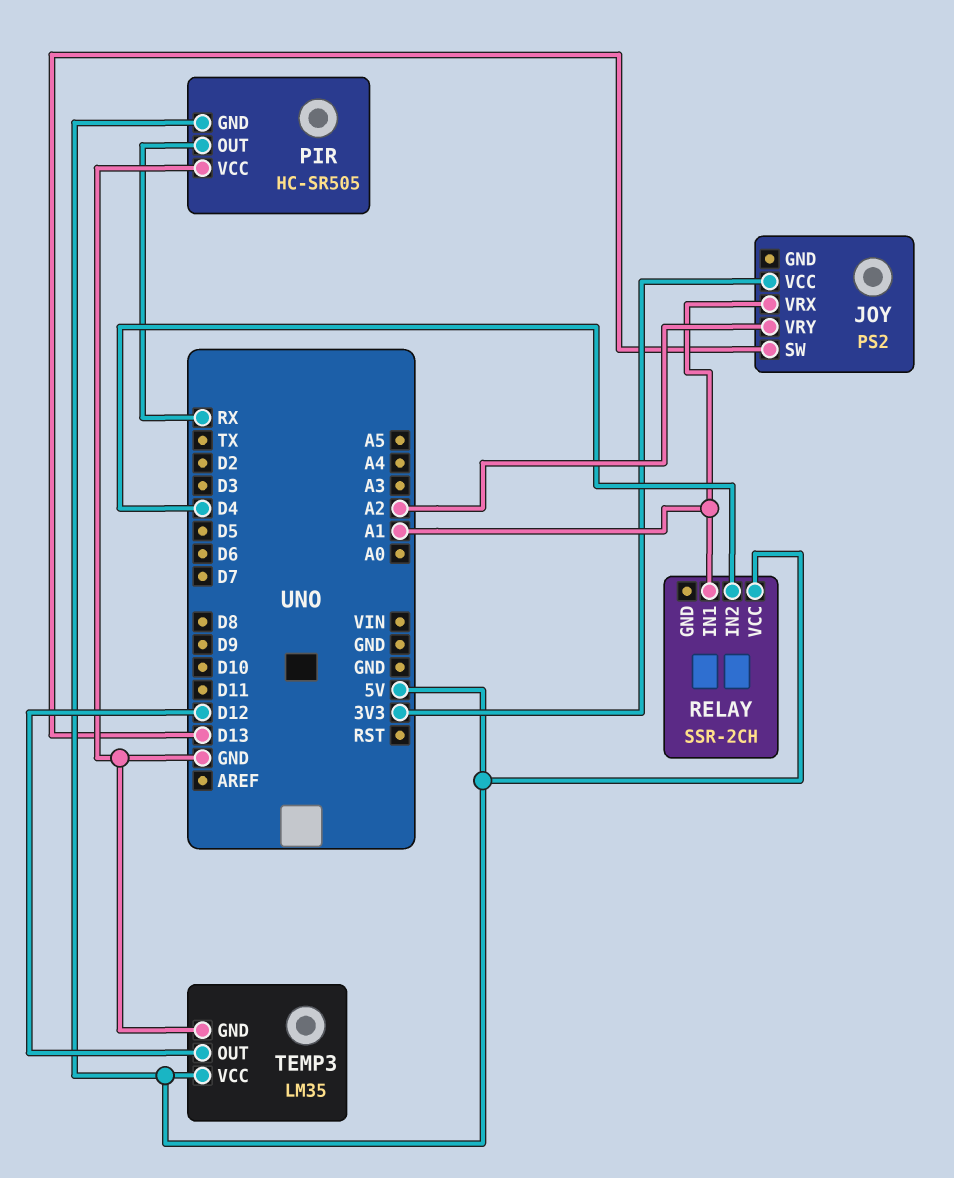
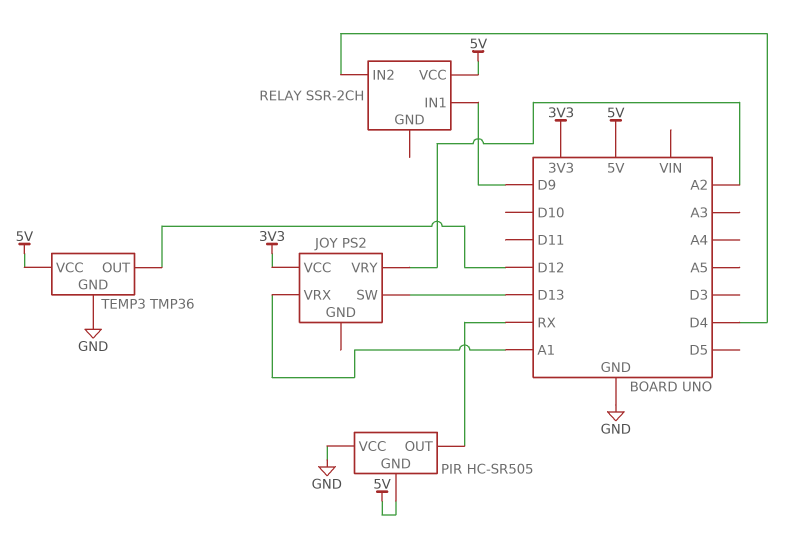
RELAY pin IN1: A1 -> D9
TEMP3: LM35 -> TMP36

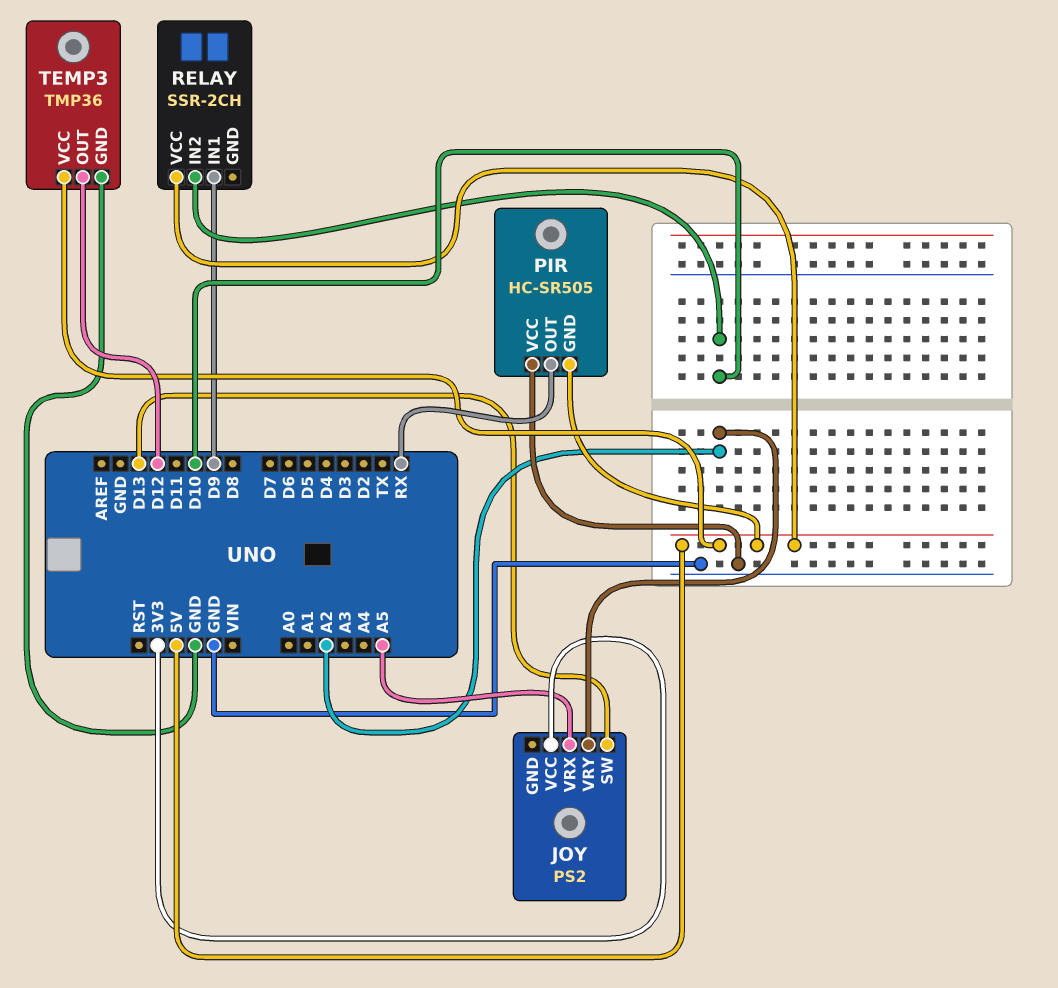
JOY pin VRX: A1 -> A5
RELAY pin IN2: D4 -> D10

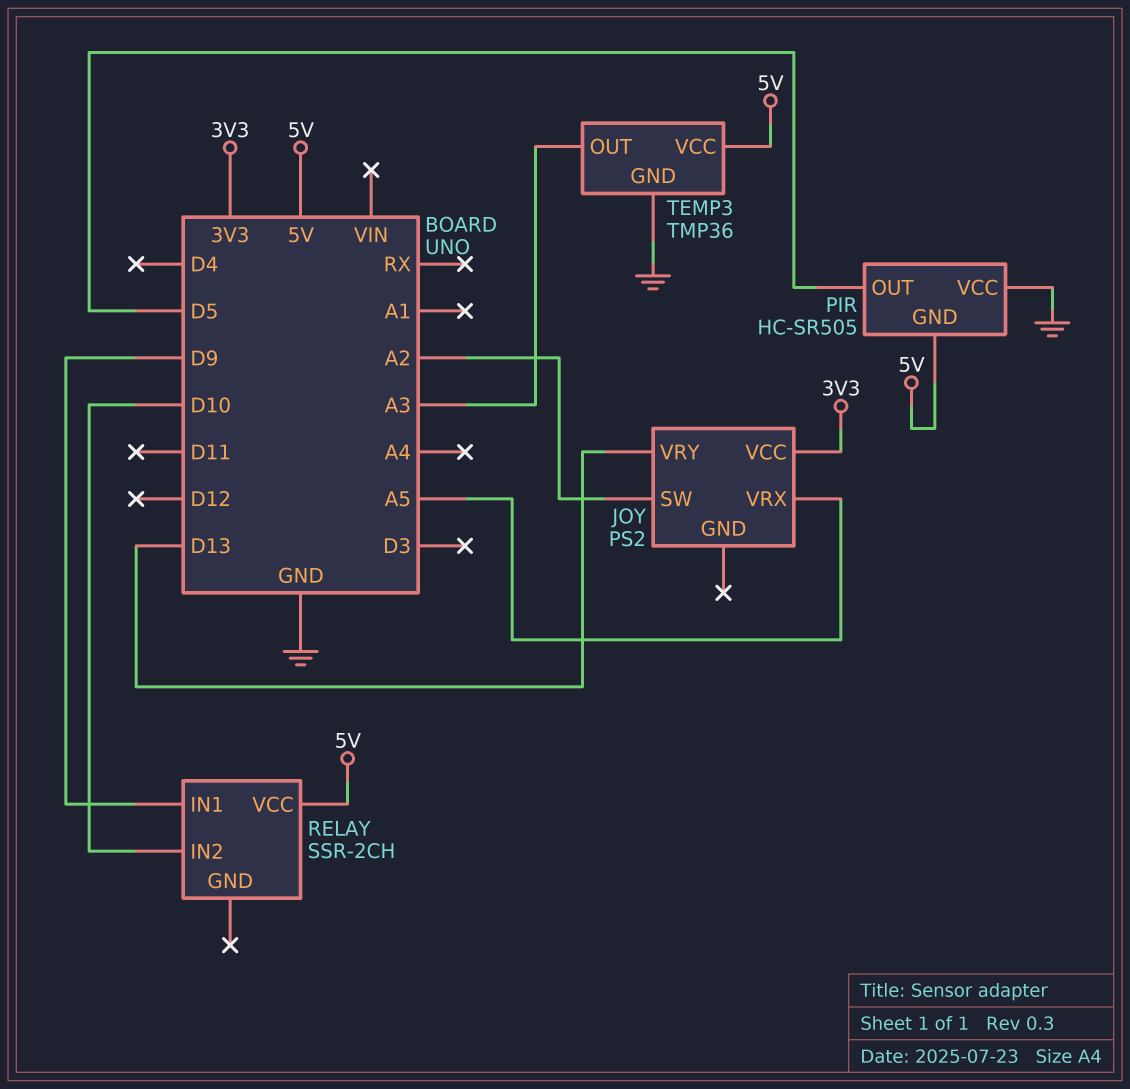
JOY pin SW: D13 -> A2
JOY pin VRY: A2 -> D13
PIR pin OUT: RX -> D5
TEMP3 pin OUT: D12 -> A3

